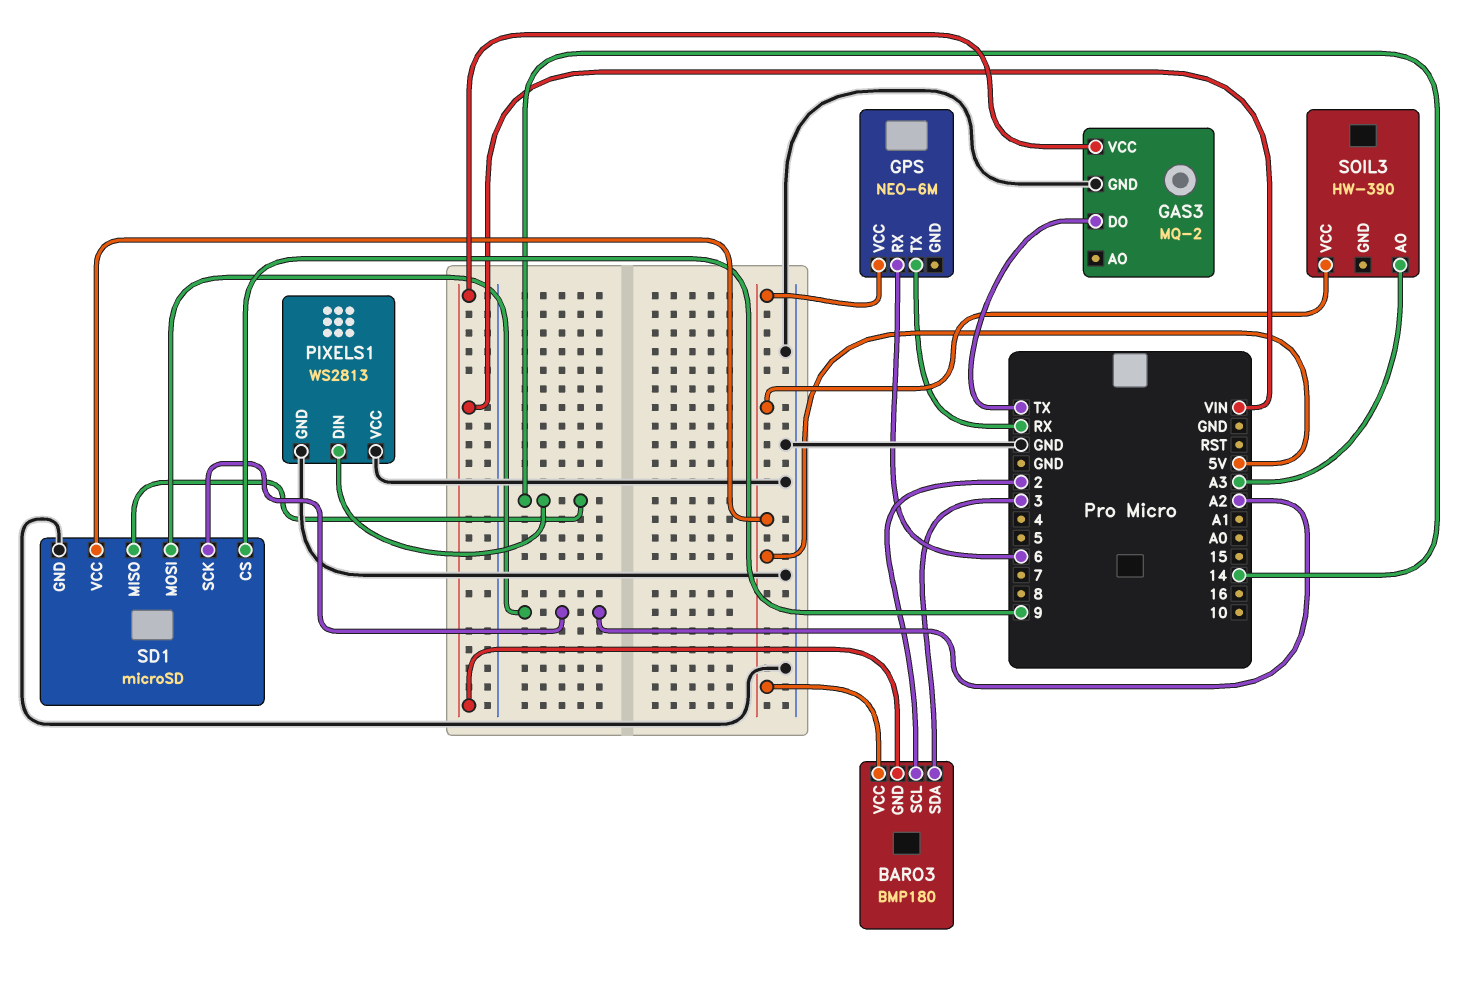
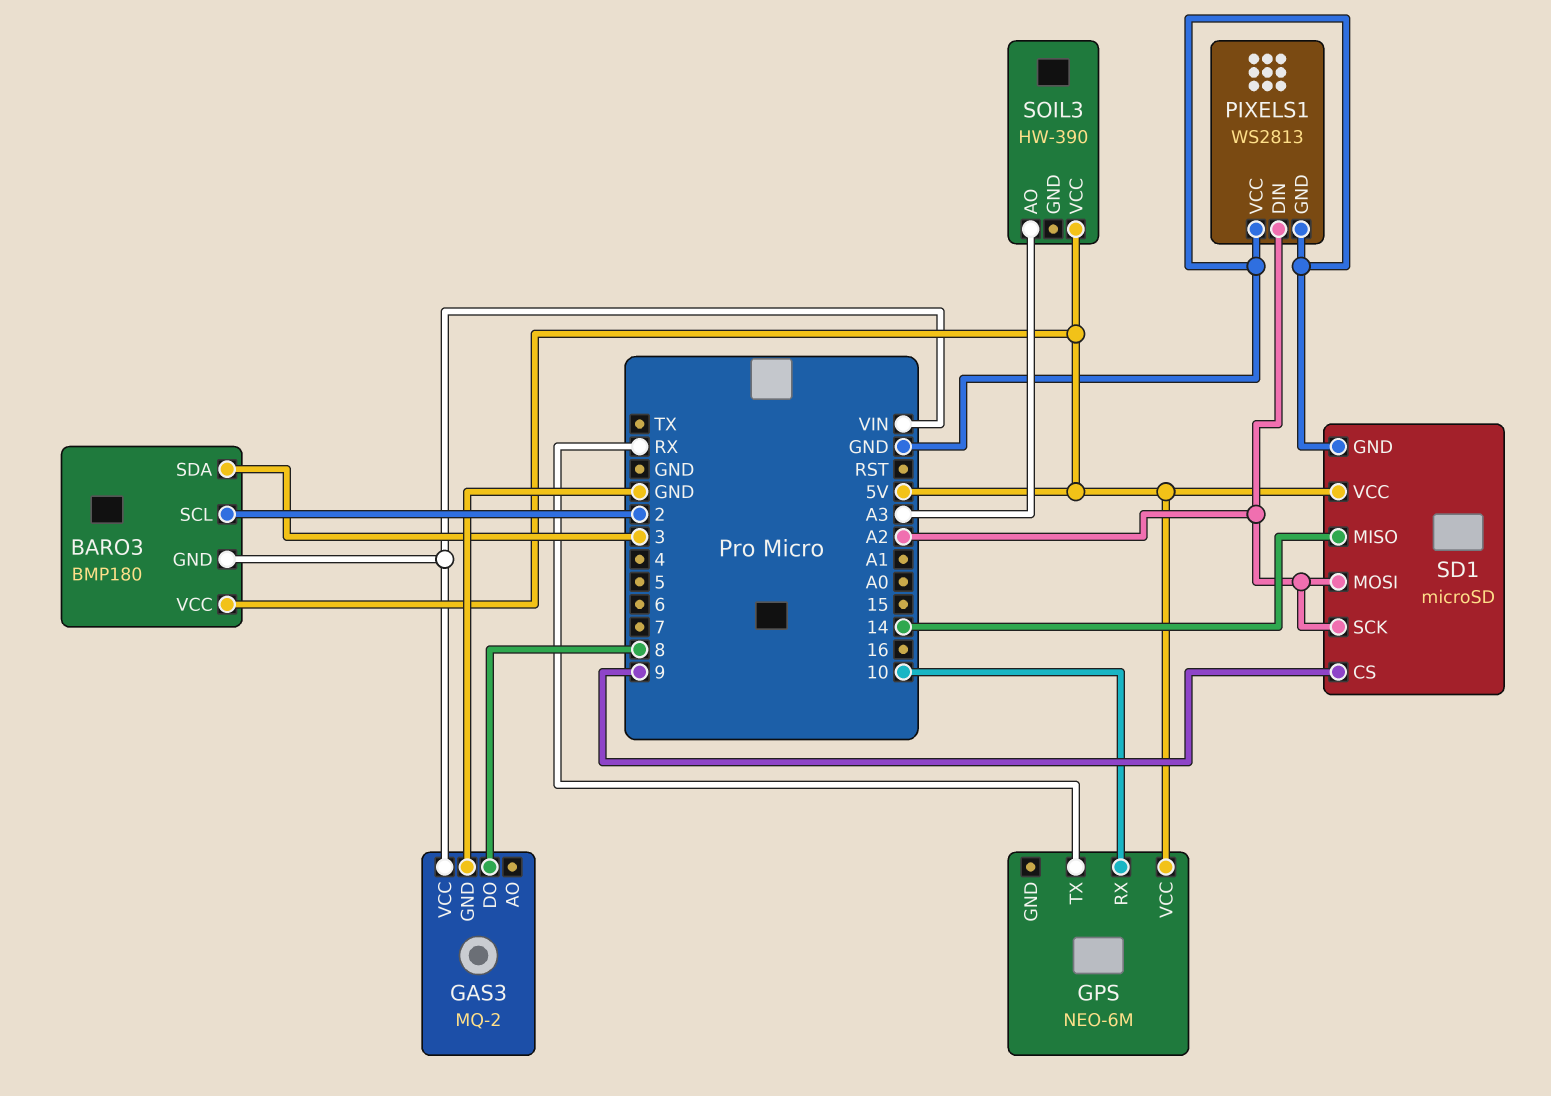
GAS3 pin DO: TX -> 8
GPS pin RX: 6 -> 10
PIXELS1 pin DIN: 14 -> A2

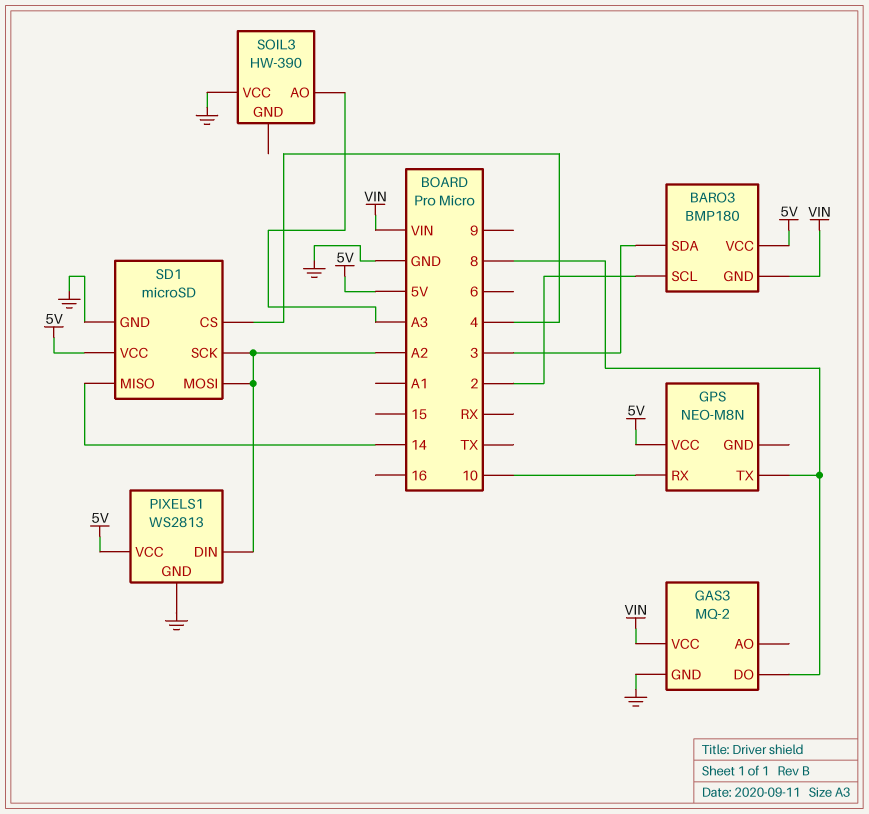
GPS: NEO-6M -> NEO-M8N
GPS pin TX: RX -> 8
PIXELS1 pin VCC: GND -> 5V
SD1 pin CS: 9 -> 4
SOIL3 pin VCC: 5V -> GND

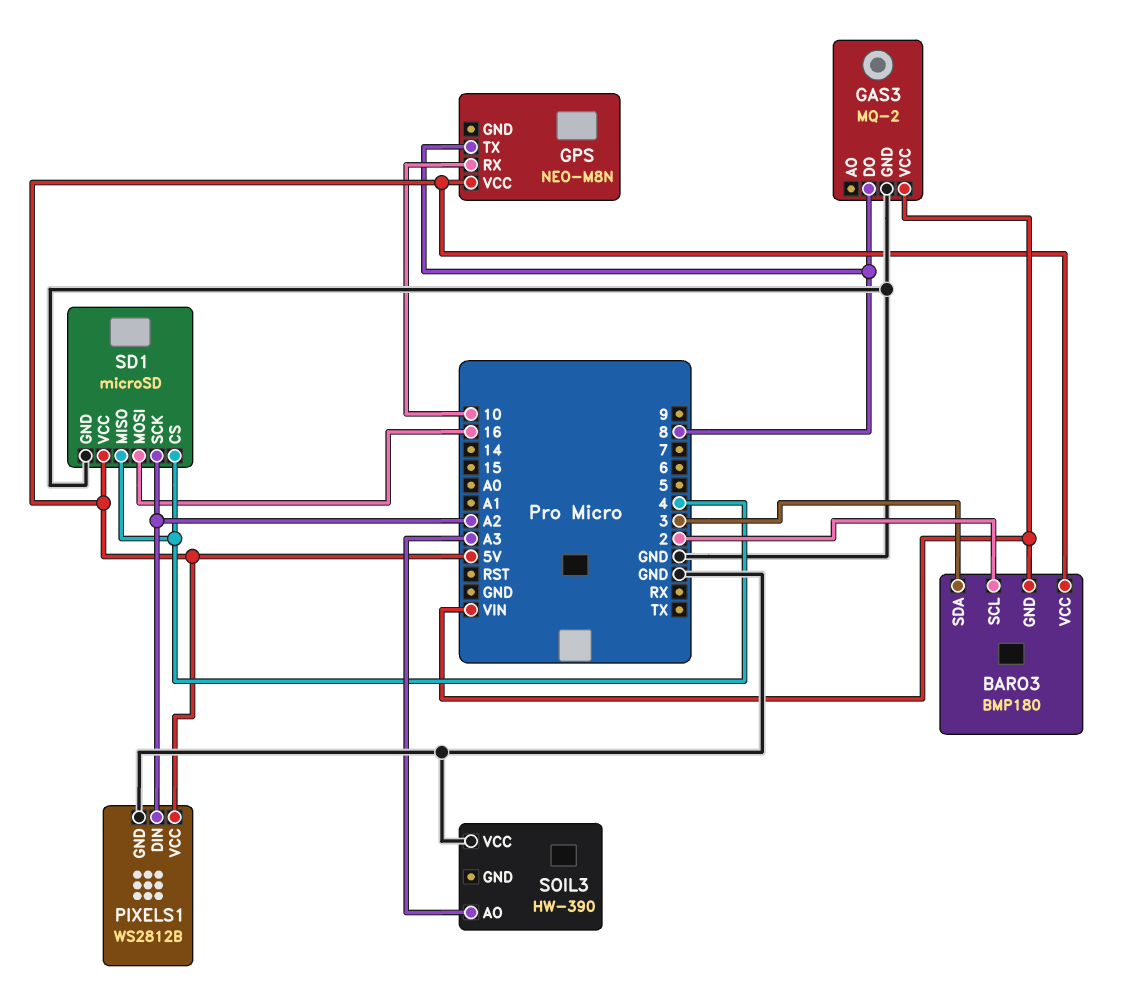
PIXELS1: WS2813 -> WS2812B
SD1 pin MISO: 14 -> 4
SD1 pin MOSI: A2 -> 16

